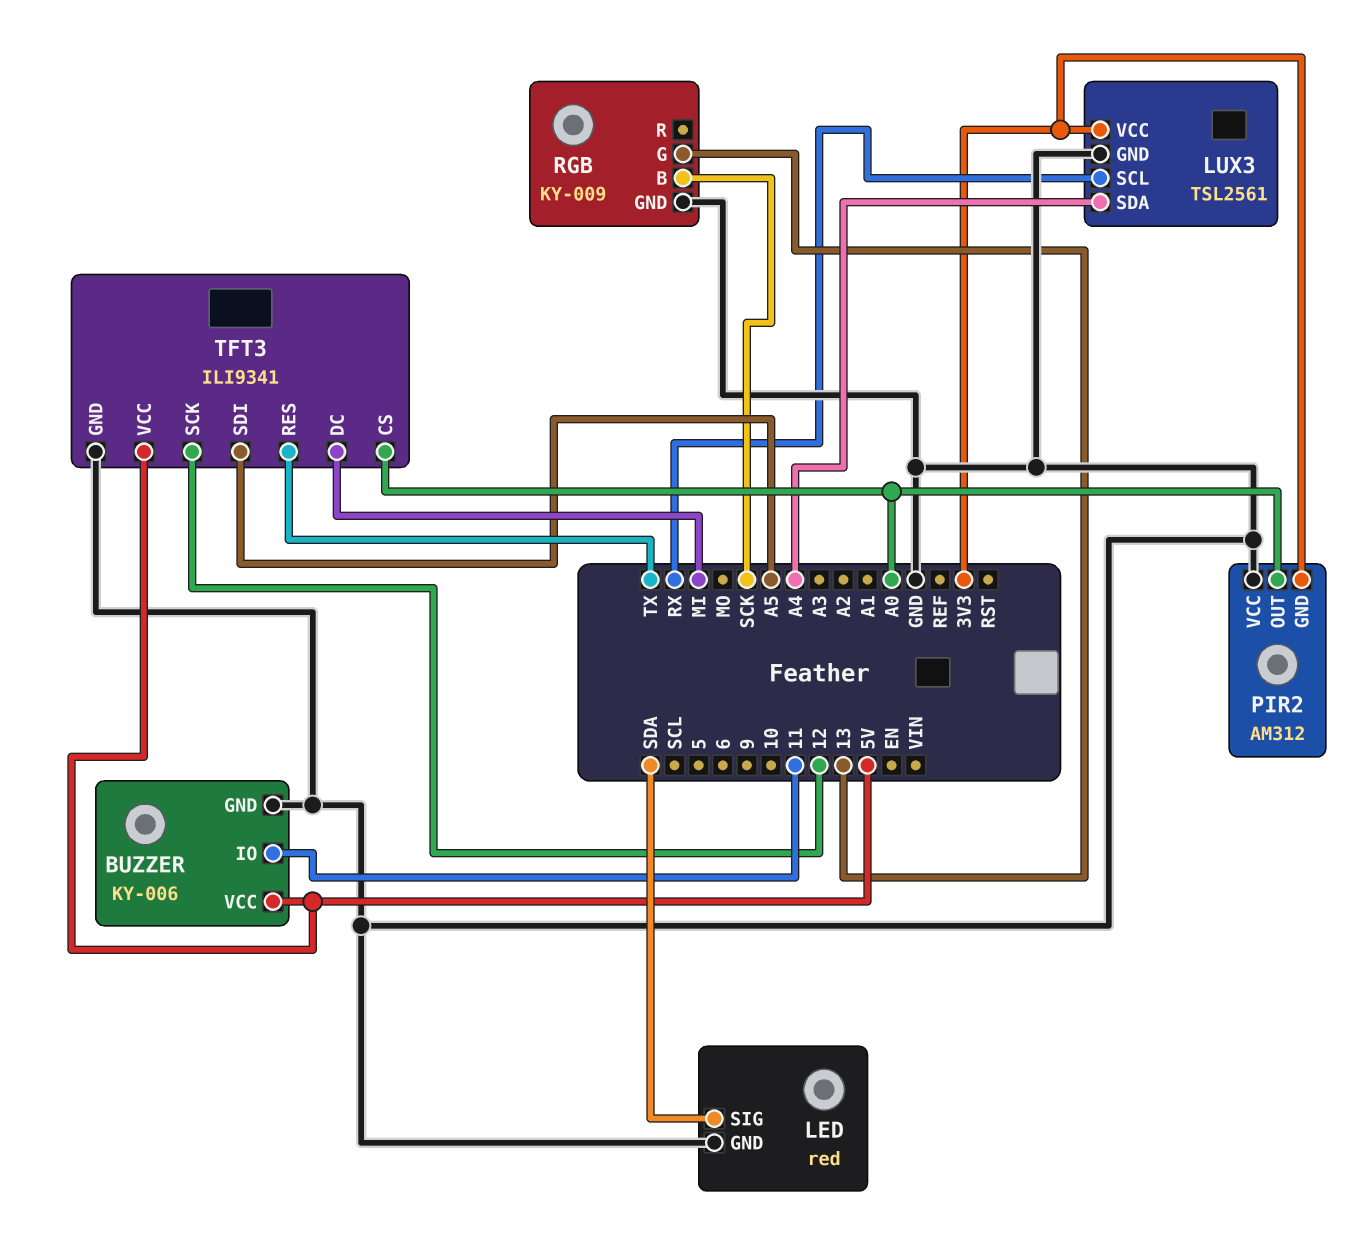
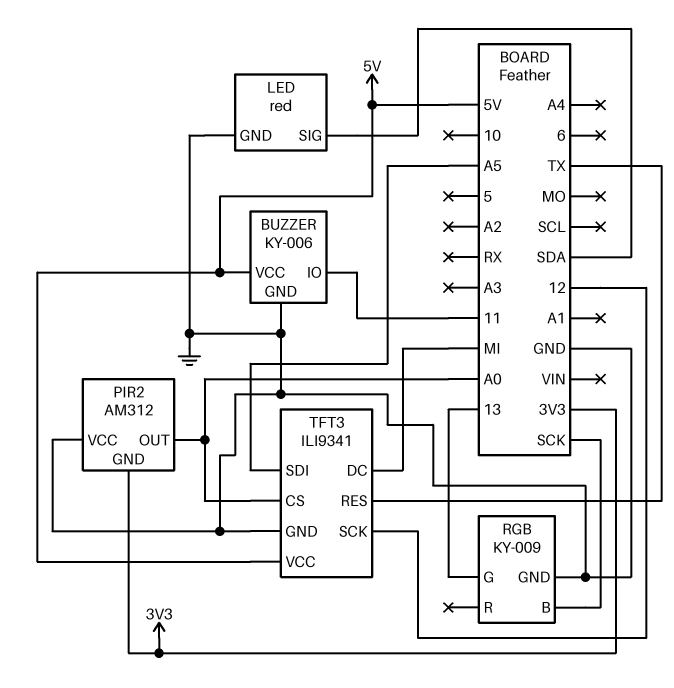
LUX3: TSL2561 -> none
LUX3 pin GND: GND -> none
LUX3 pin SCL: RX -> none
LUX3 pin SDA: A4 -> none
LUX3 pin VCC: 3V3 -> none

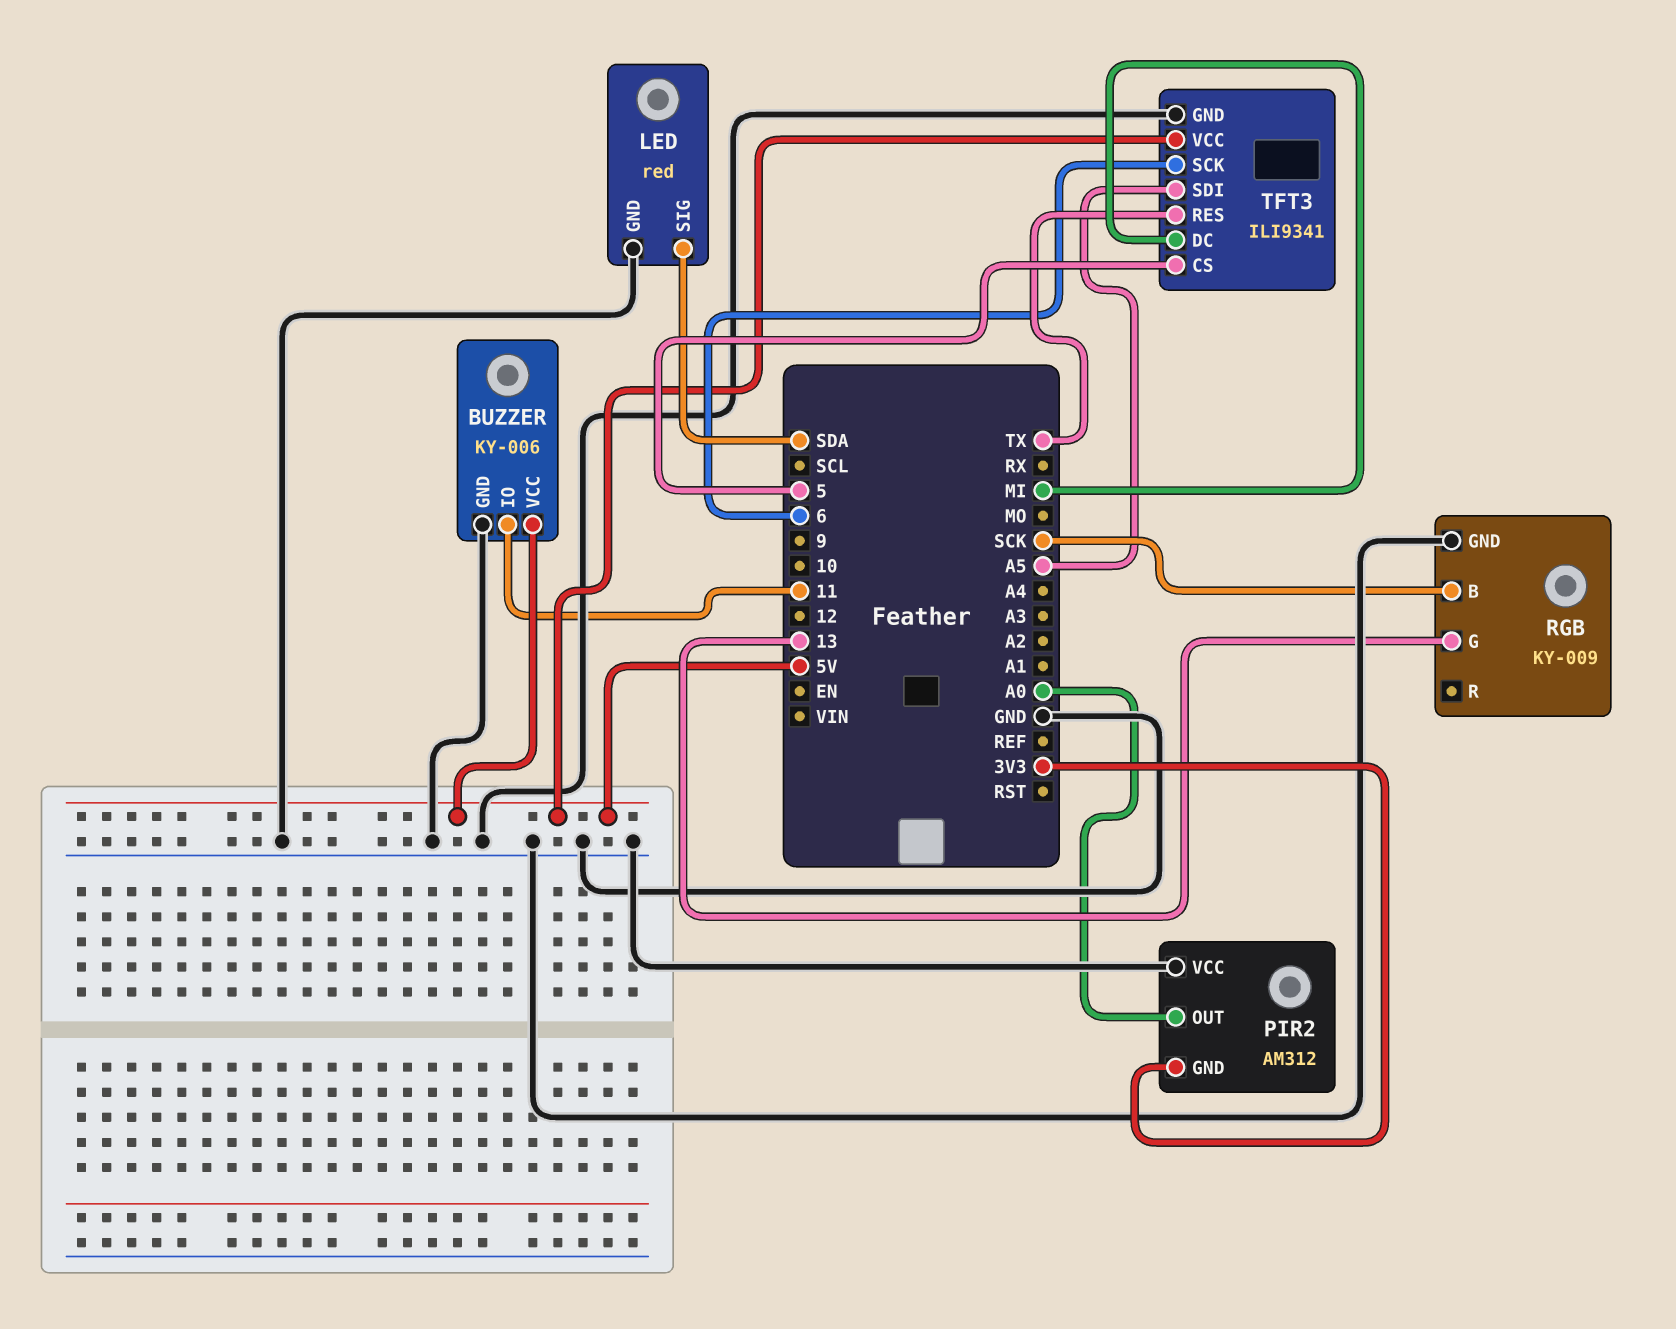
TFT3 pin CS: A0 -> 5
TFT3 pin SCK: 12 -> 6

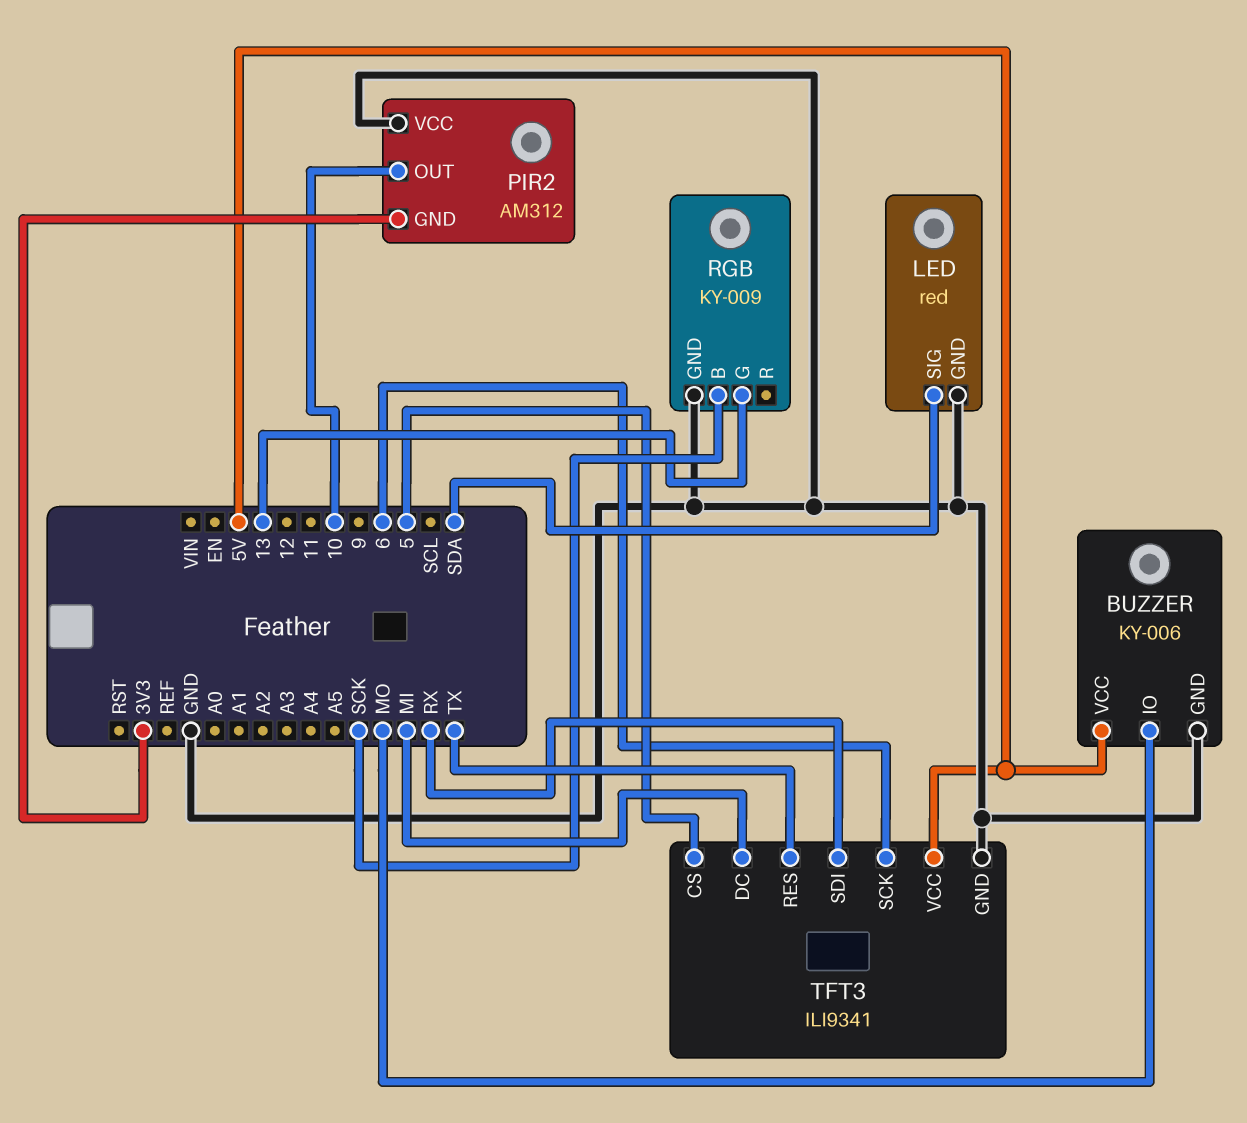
BUZZER pin IO: 11 -> MO
PIR2 pin OUT: A0 -> 10
TFT3 pin SDI: A5 -> RX

